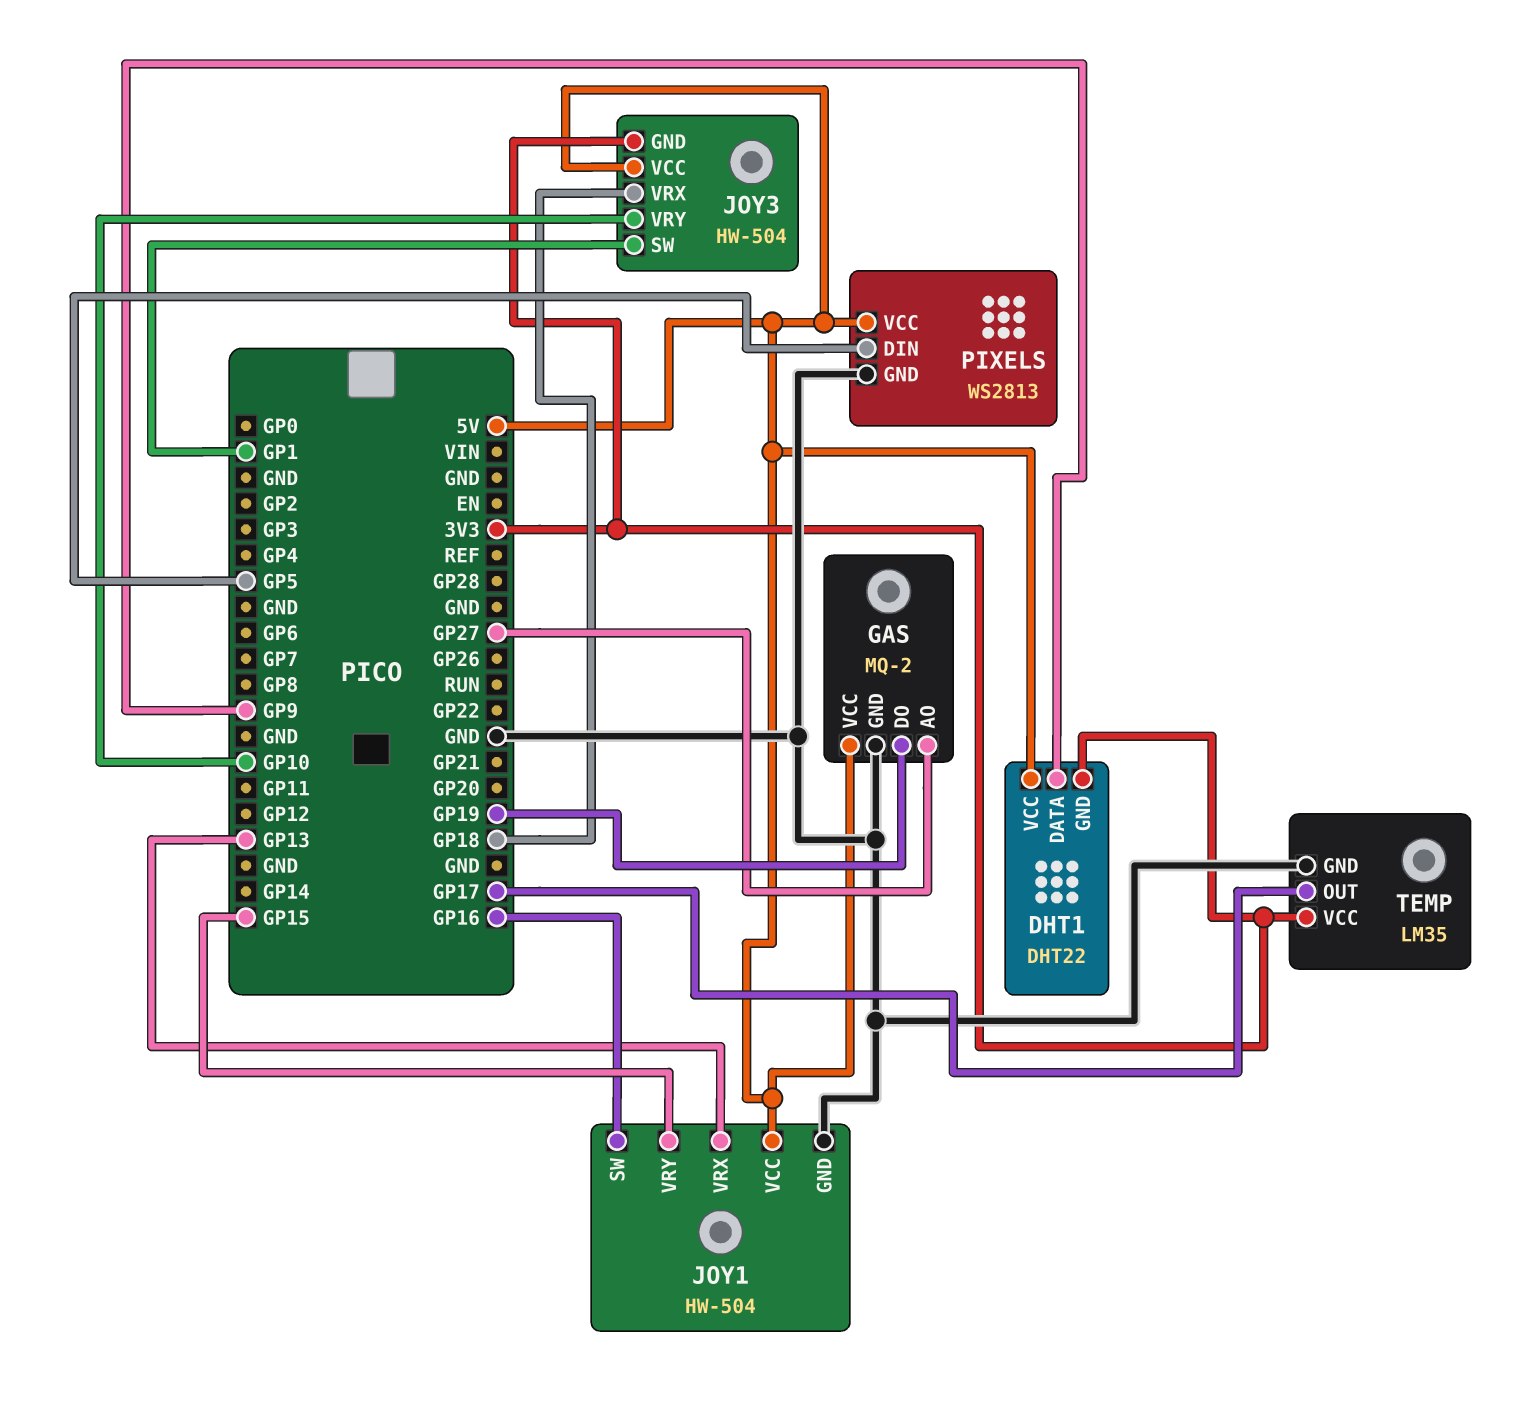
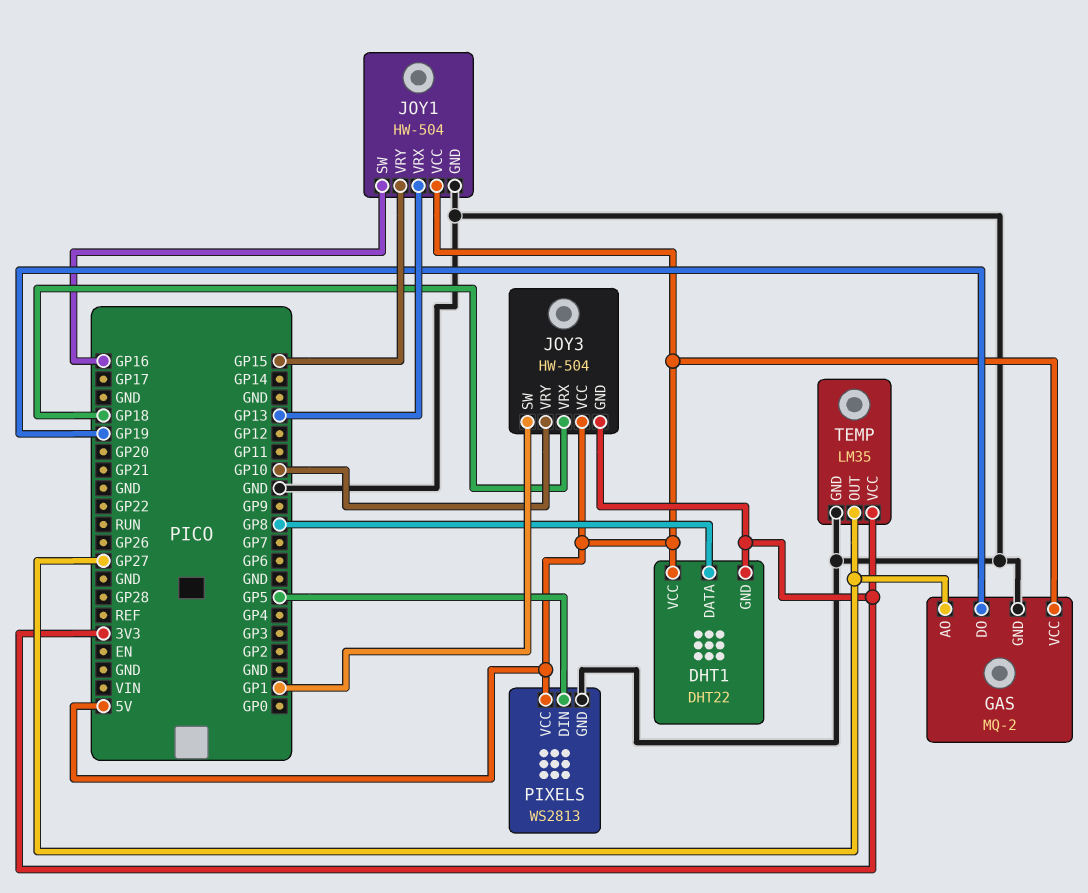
DHT1 pin DATA: GP9 -> GP8
TEMP pin OUT: GP17 -> GP27

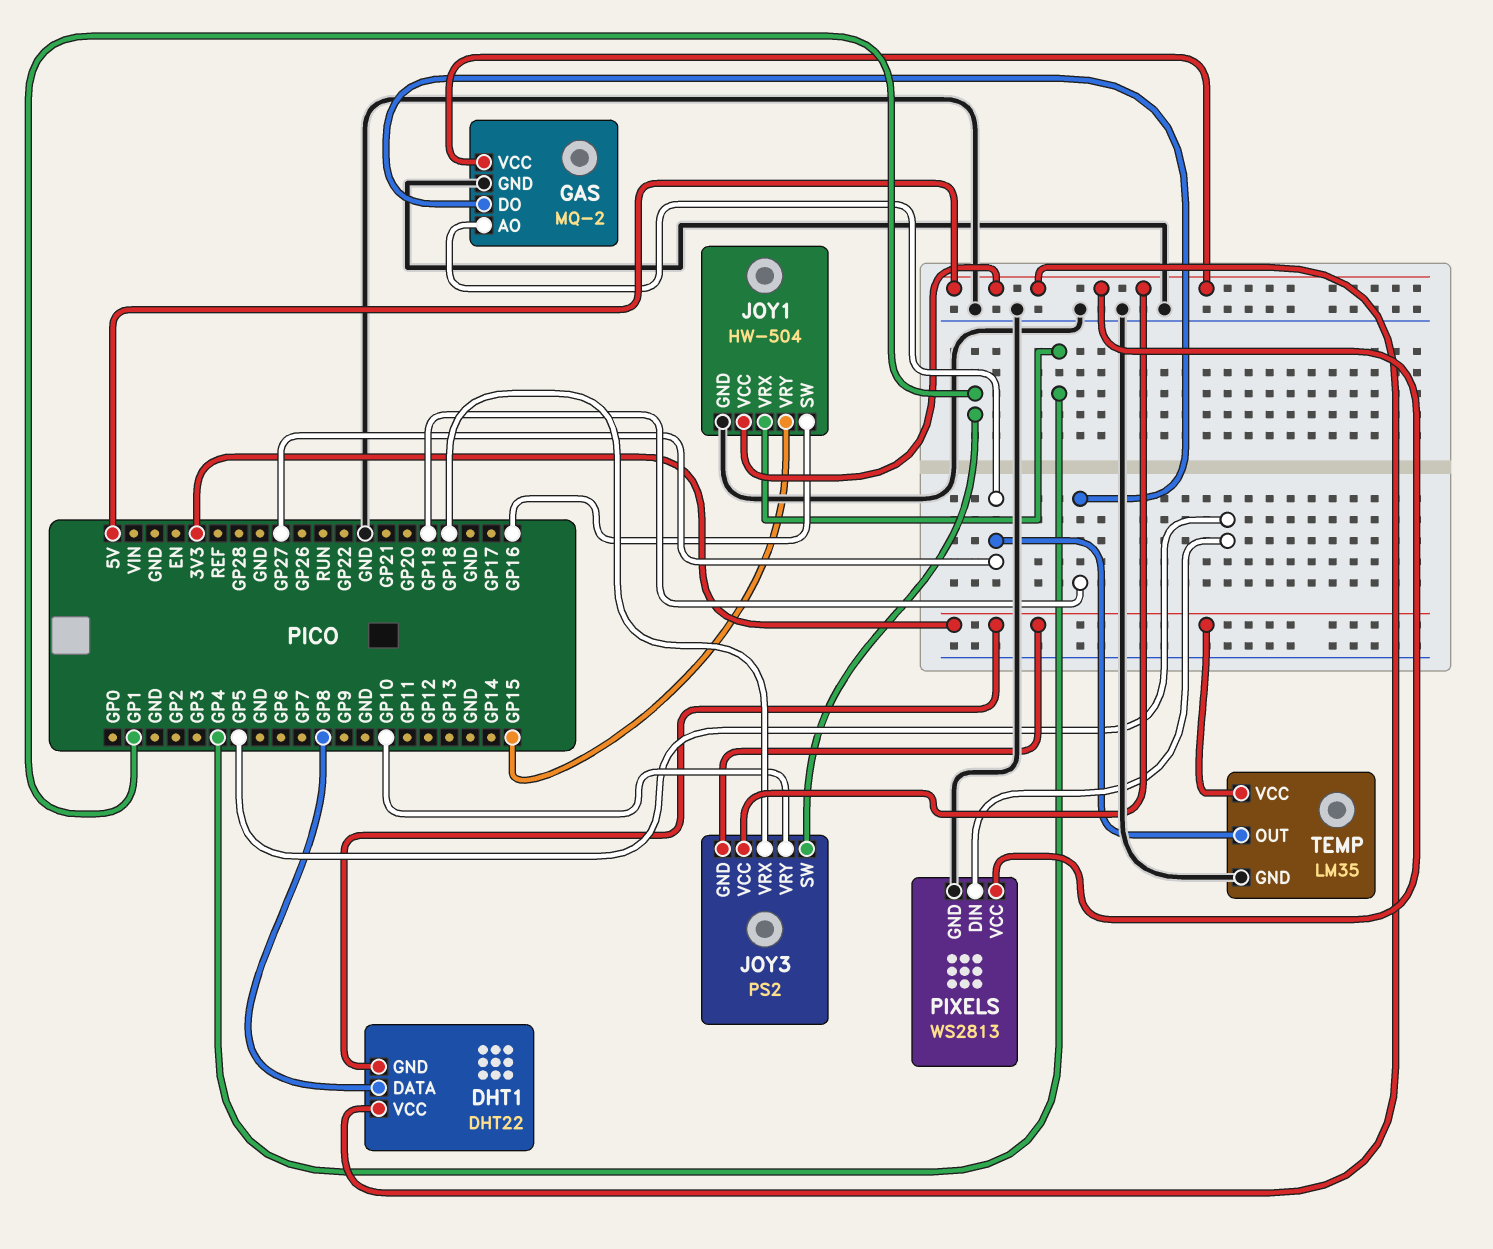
JOY1 pin VRX: GP13 -> GP4
JOY3: HW-504 -> PS2

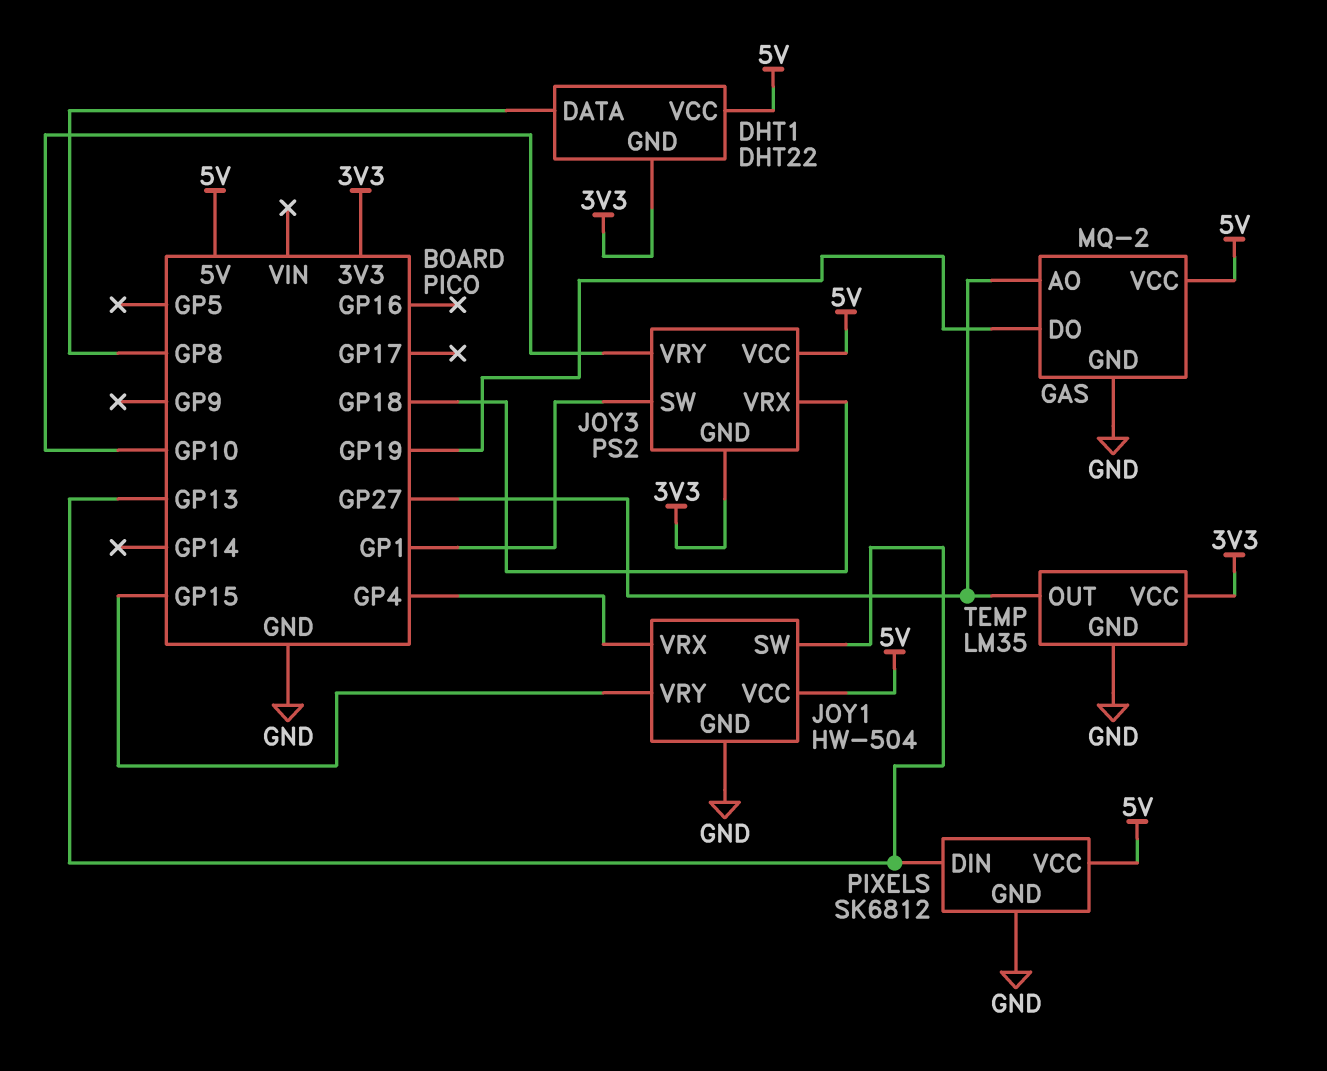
JOY1 pin SW: GP16 -> GP13
PIXELS: WS2813 -> SK6812
PIXELS pin DIN: GP5 -> GP13

